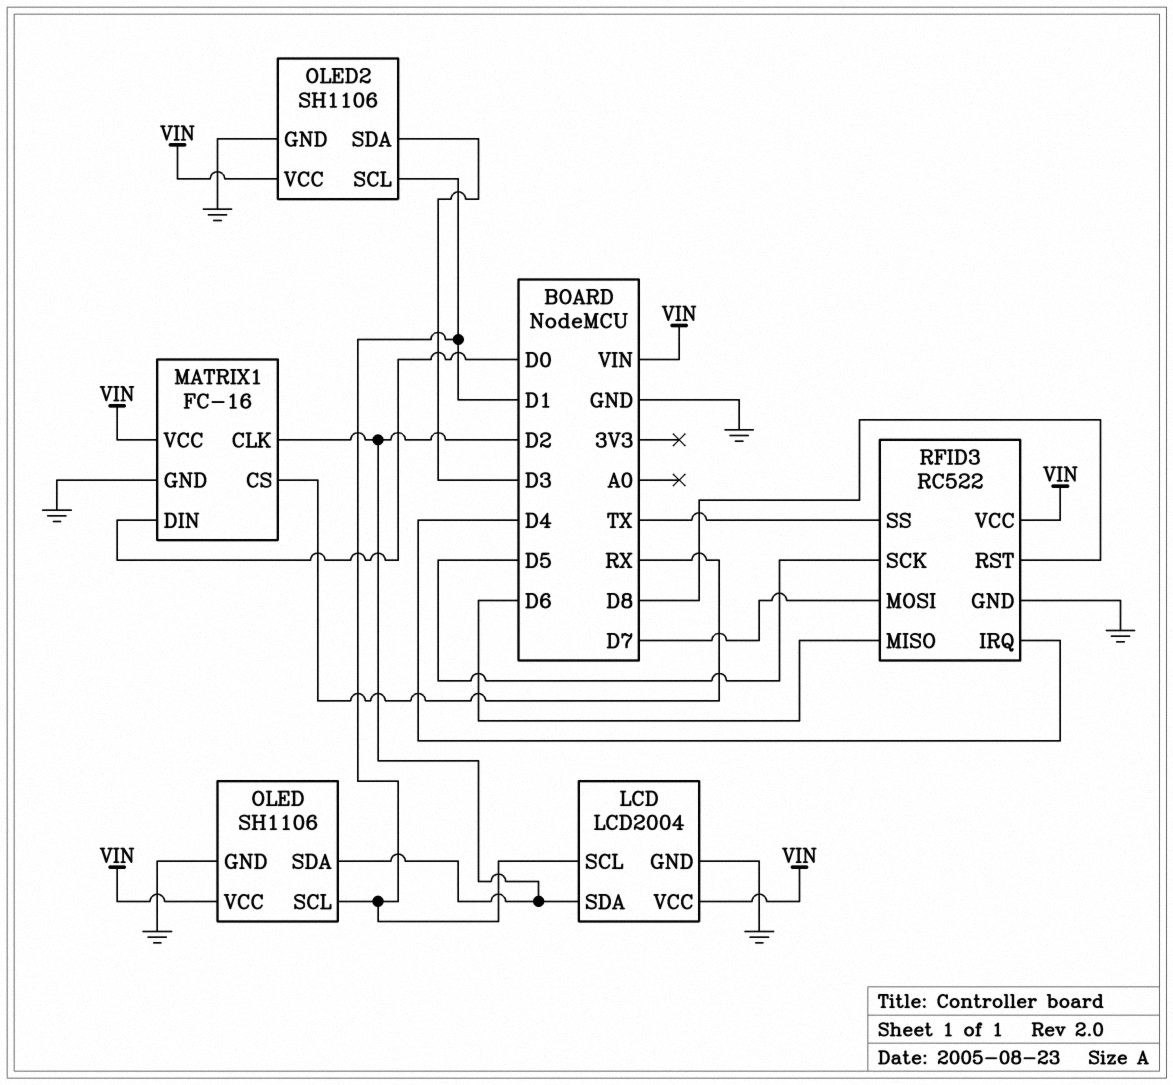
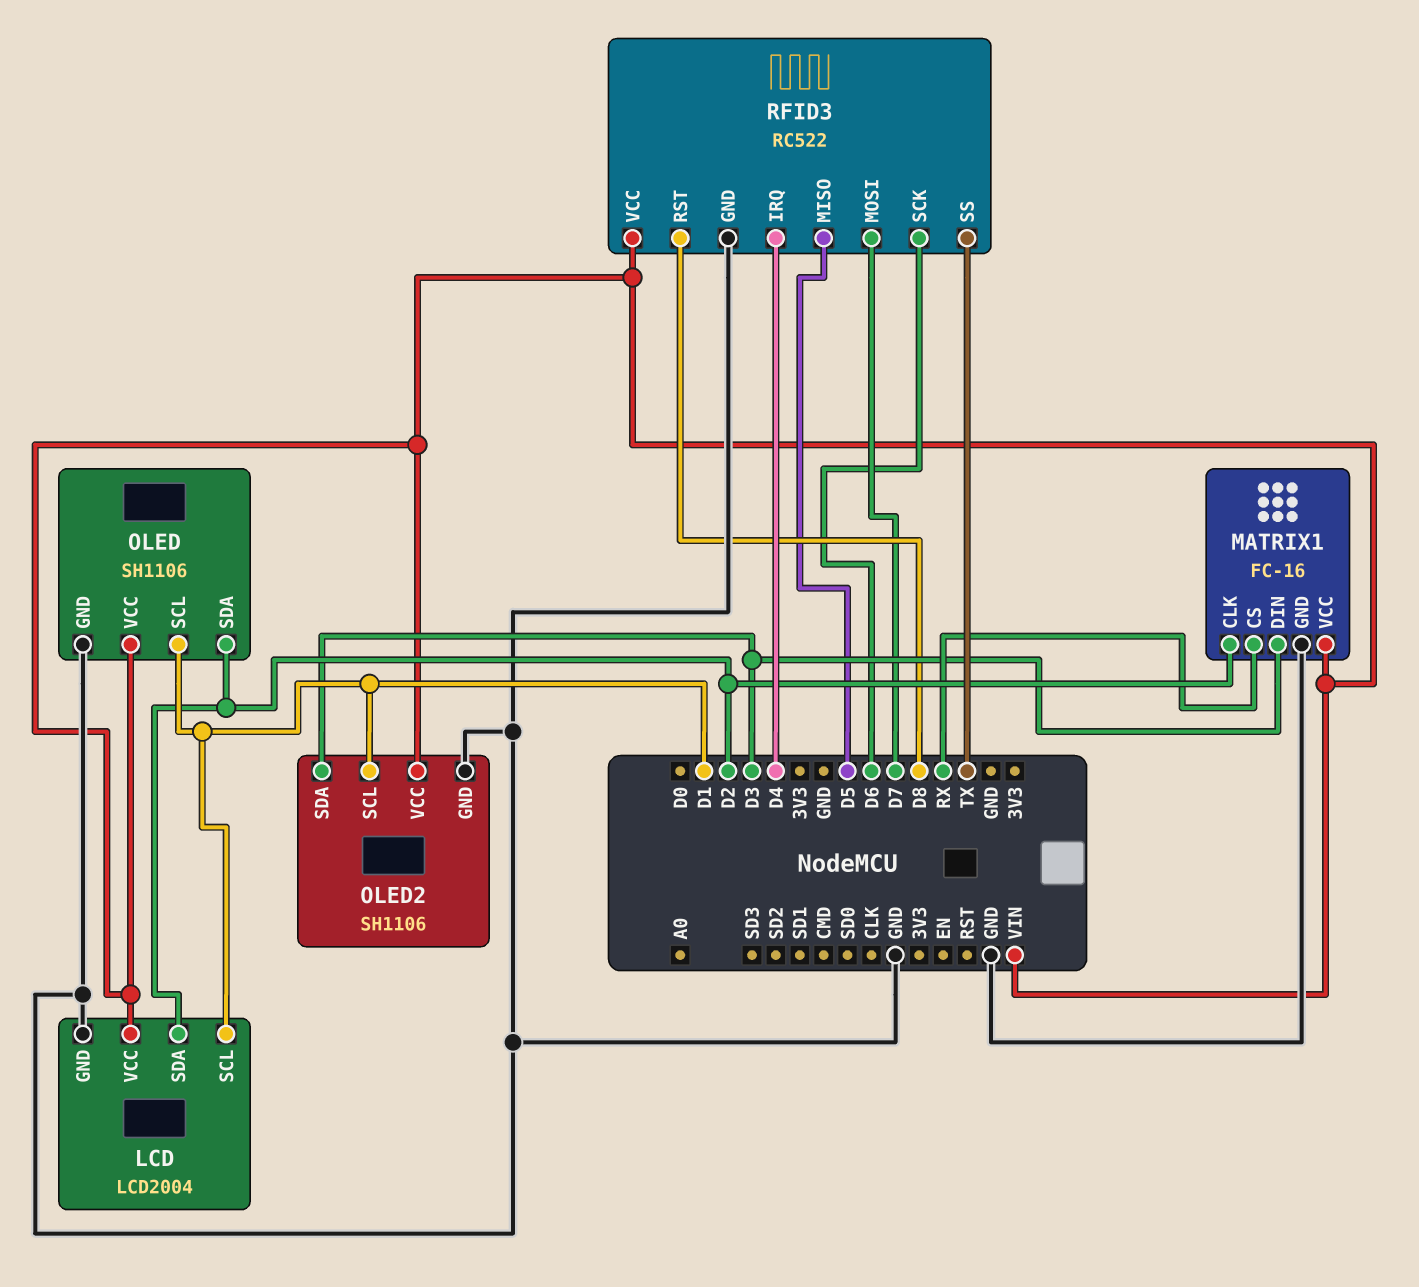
MATRIX1 pin DIN: D0 -> D3
RFID3 pin MISO: D6 -> D5
RFID3 pin SCK: D5 -> D6

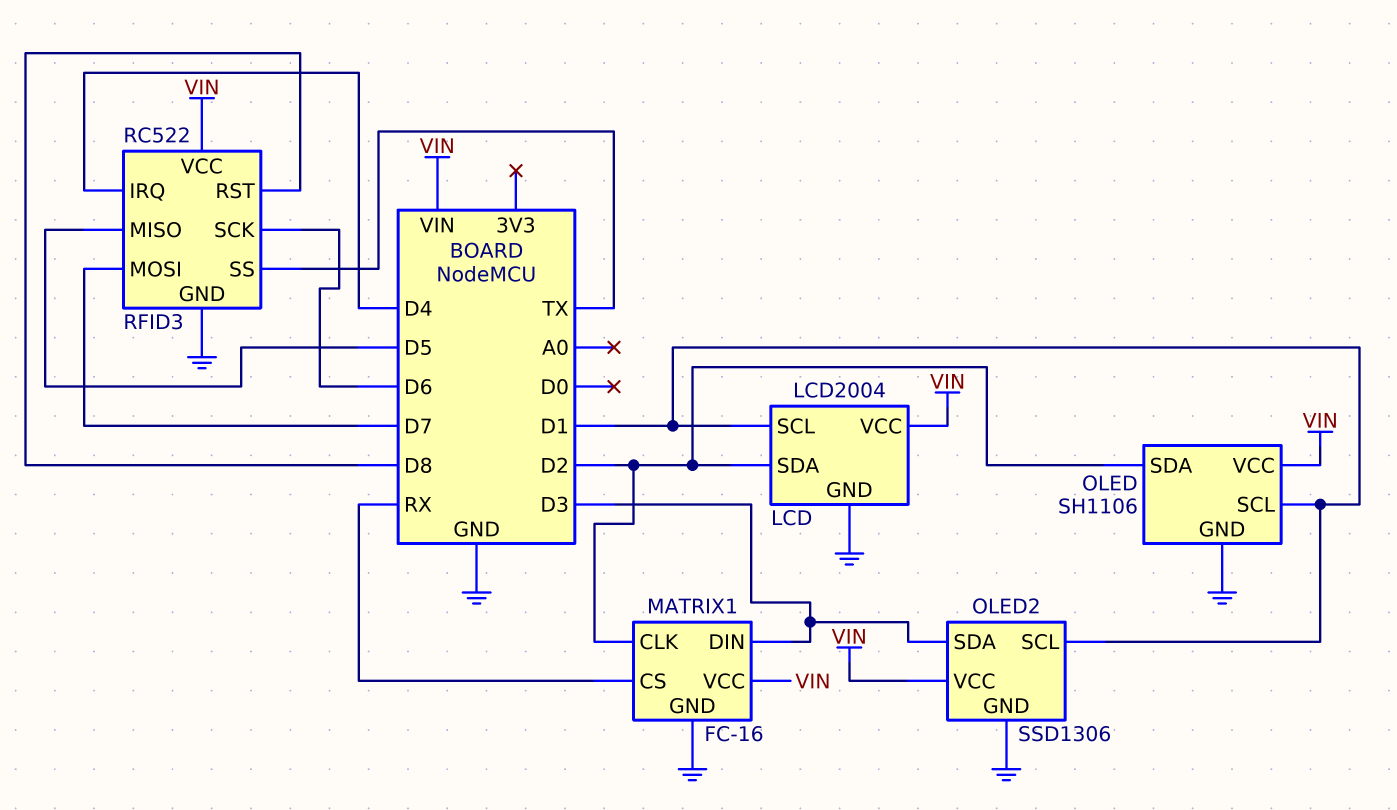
OLED2: SH1106 -> SSD1306

